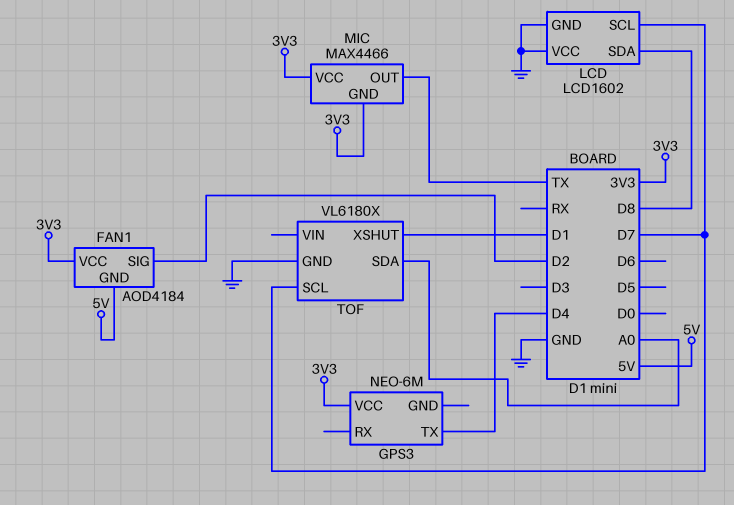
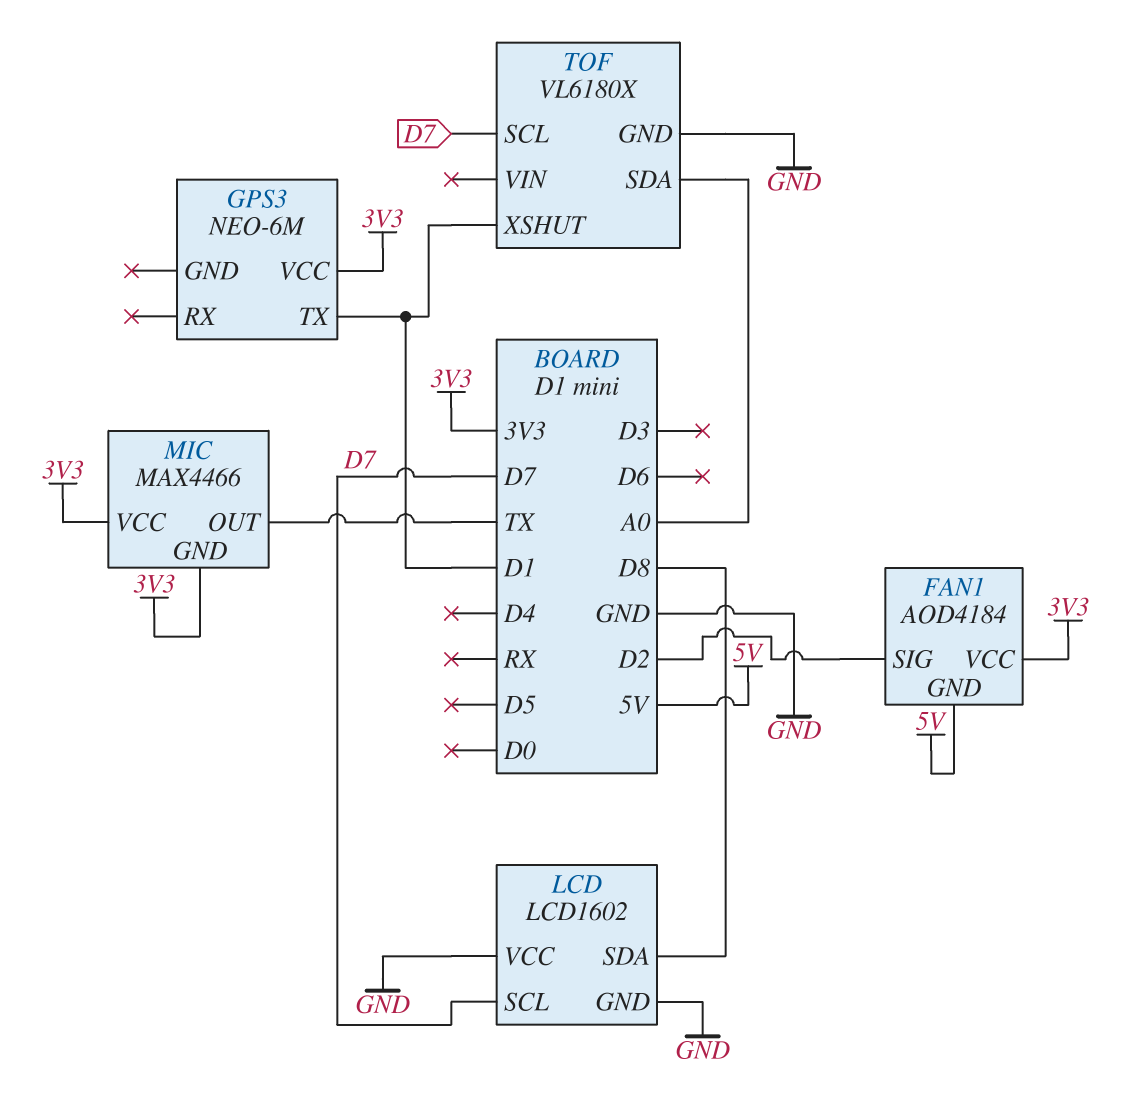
GPS3 pin TX: D4 -> D1

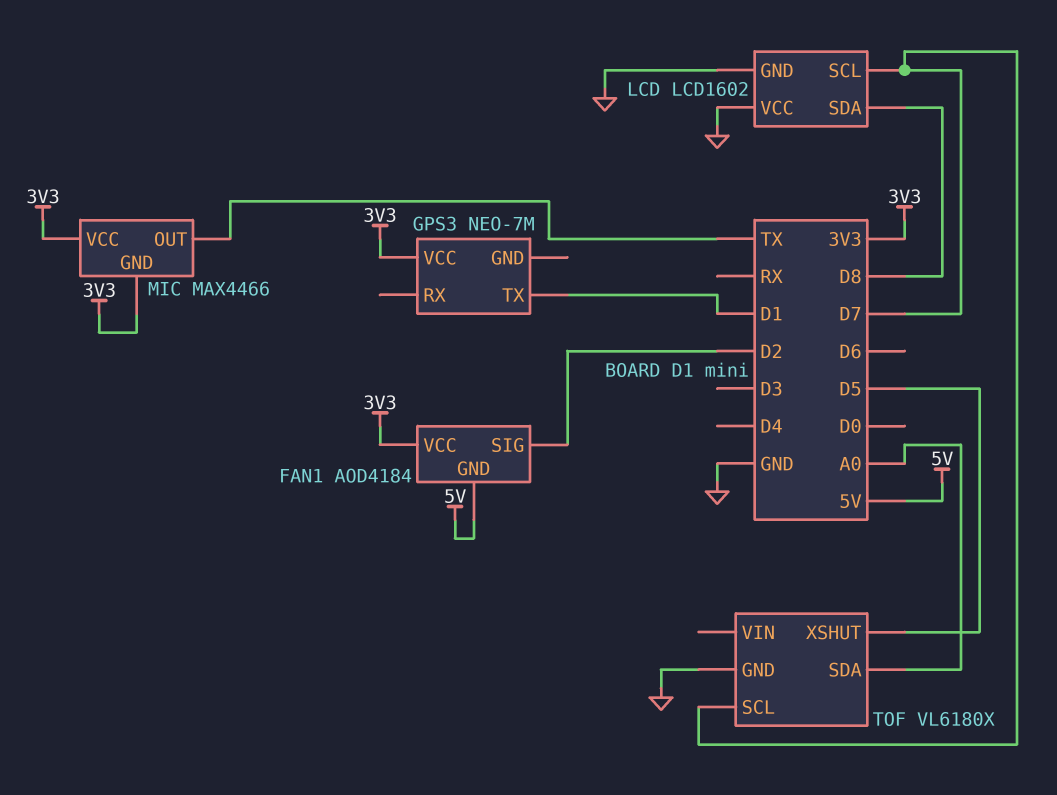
GPS3: NEO-6M -> NEO-7M
TOF pin XSHUT: D1 -> D5

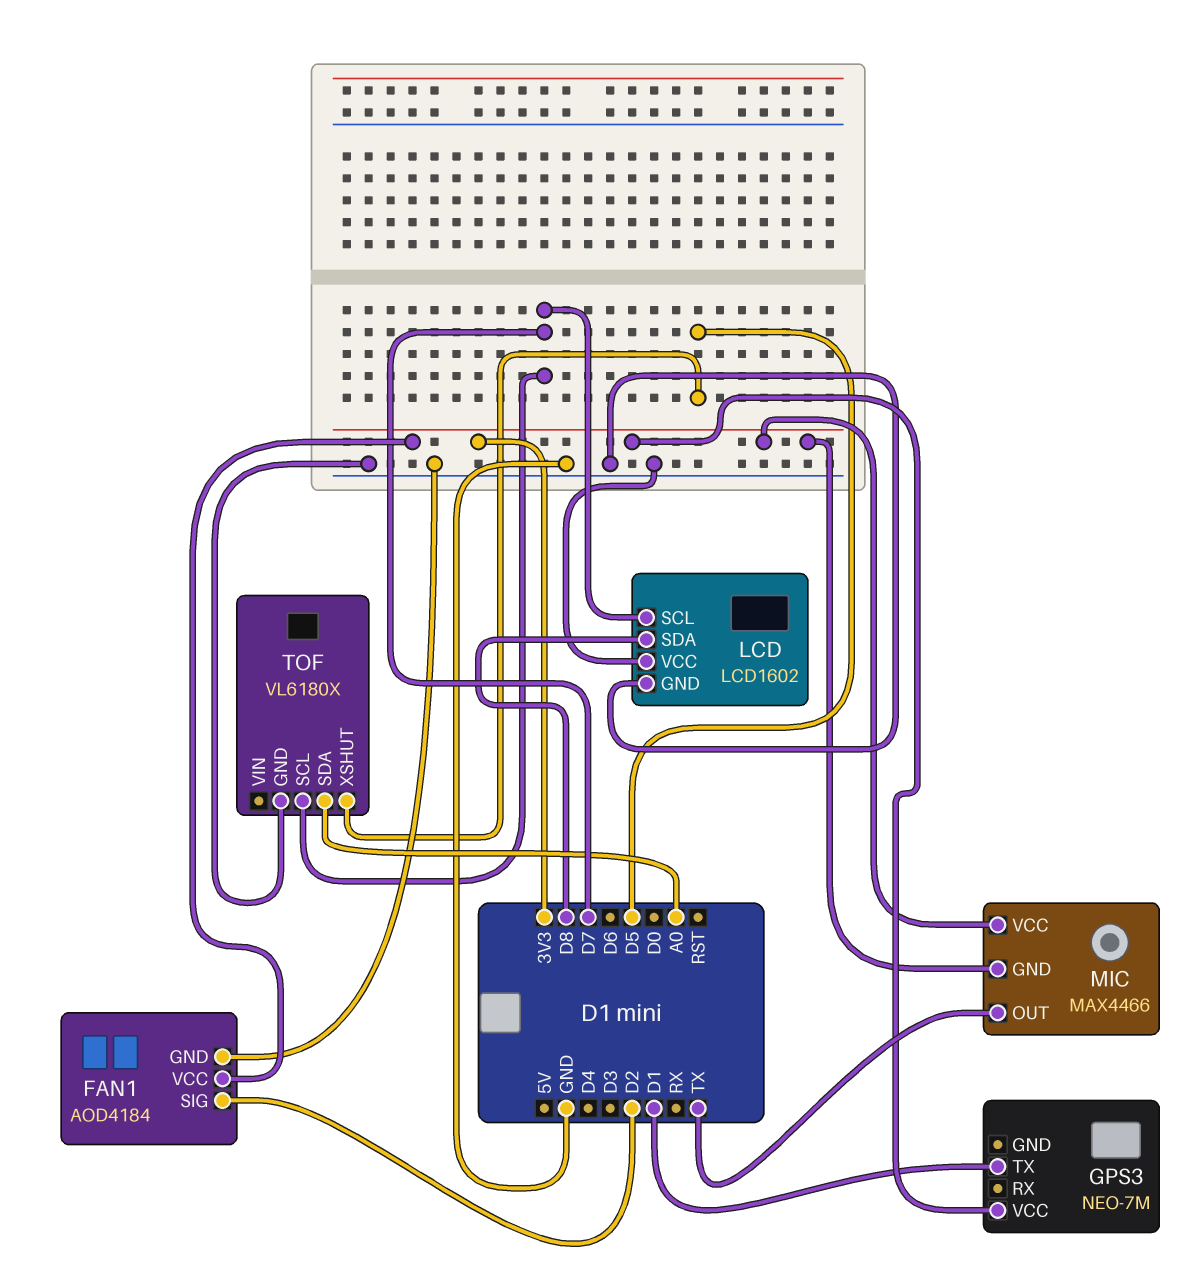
FAN1 pin GND: 5V -> GND

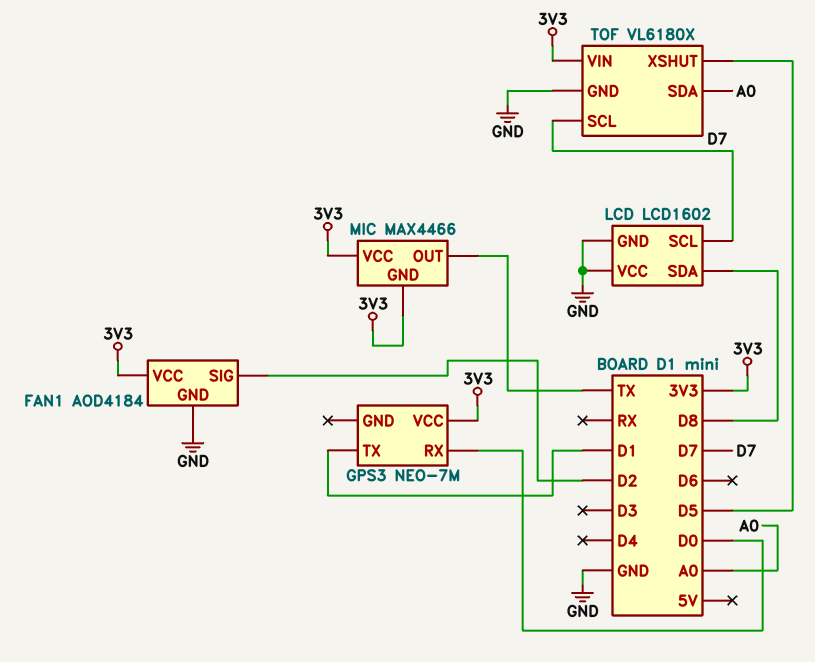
GPS3 pin RX: none -> D0
TOF pin VIN: none -> 3V3

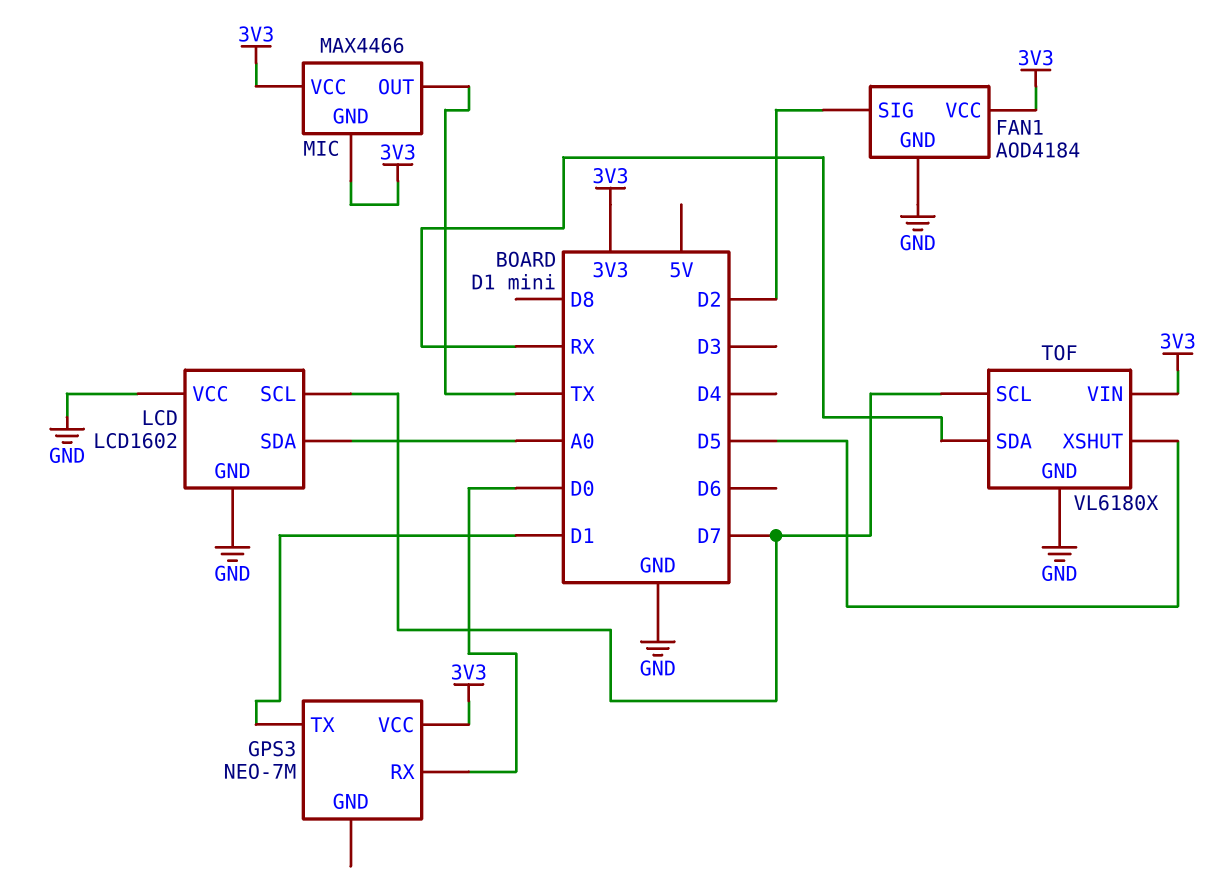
LCD pin SDA: D8 -> A0
TOF pin SDA: A0 -> RX

